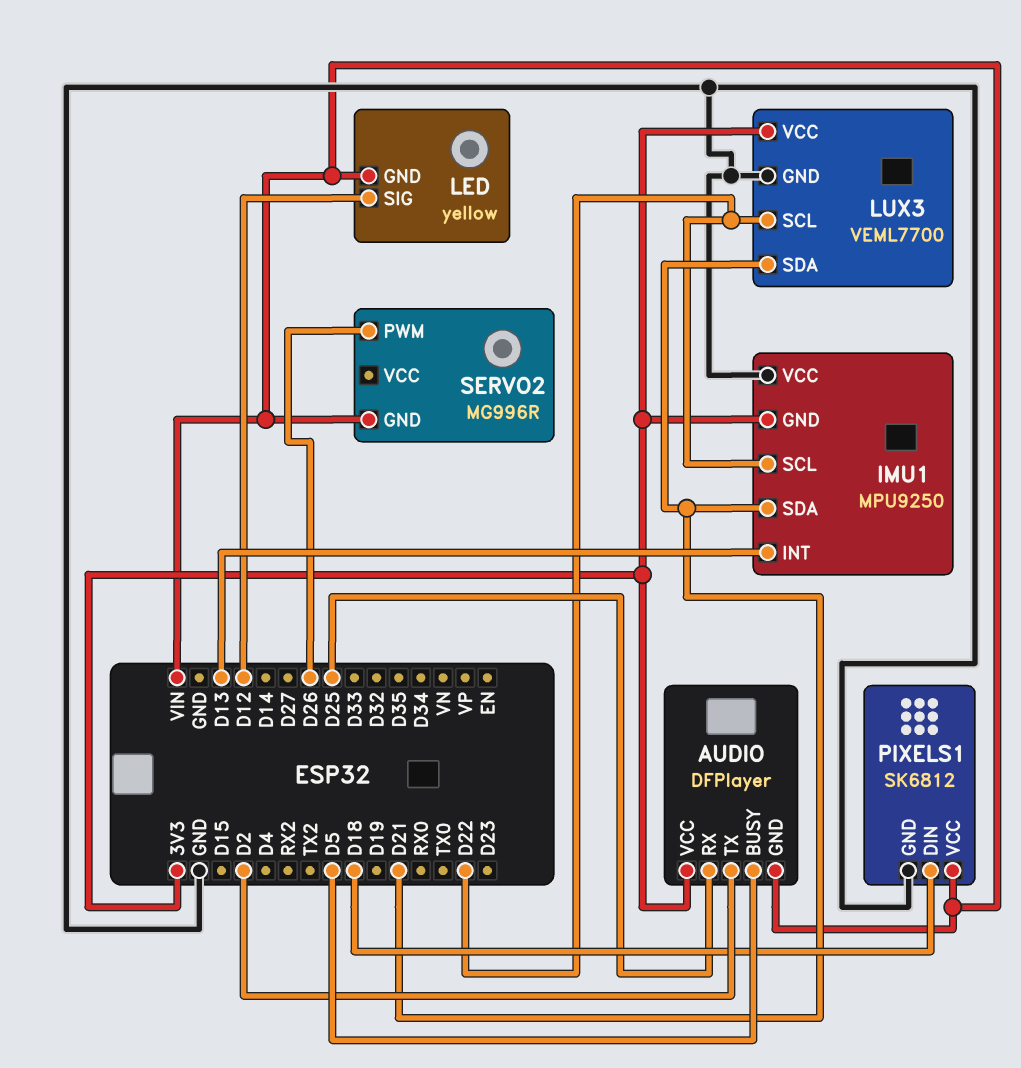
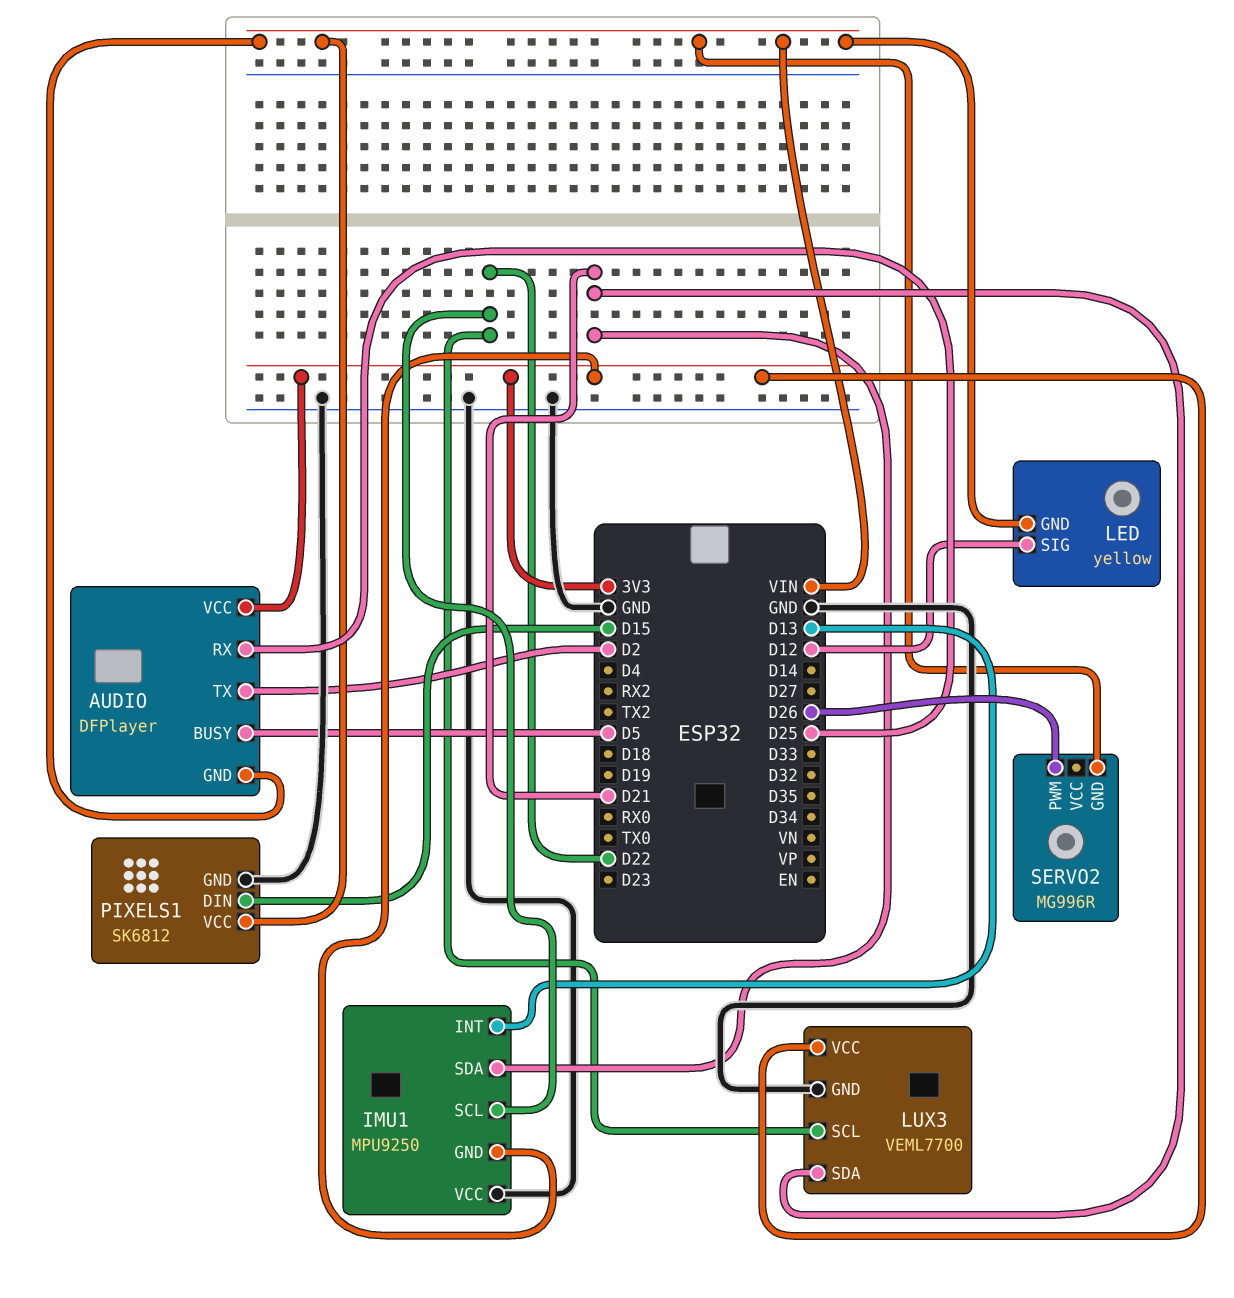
PIXELS1 pin DIN: D18 -> D15

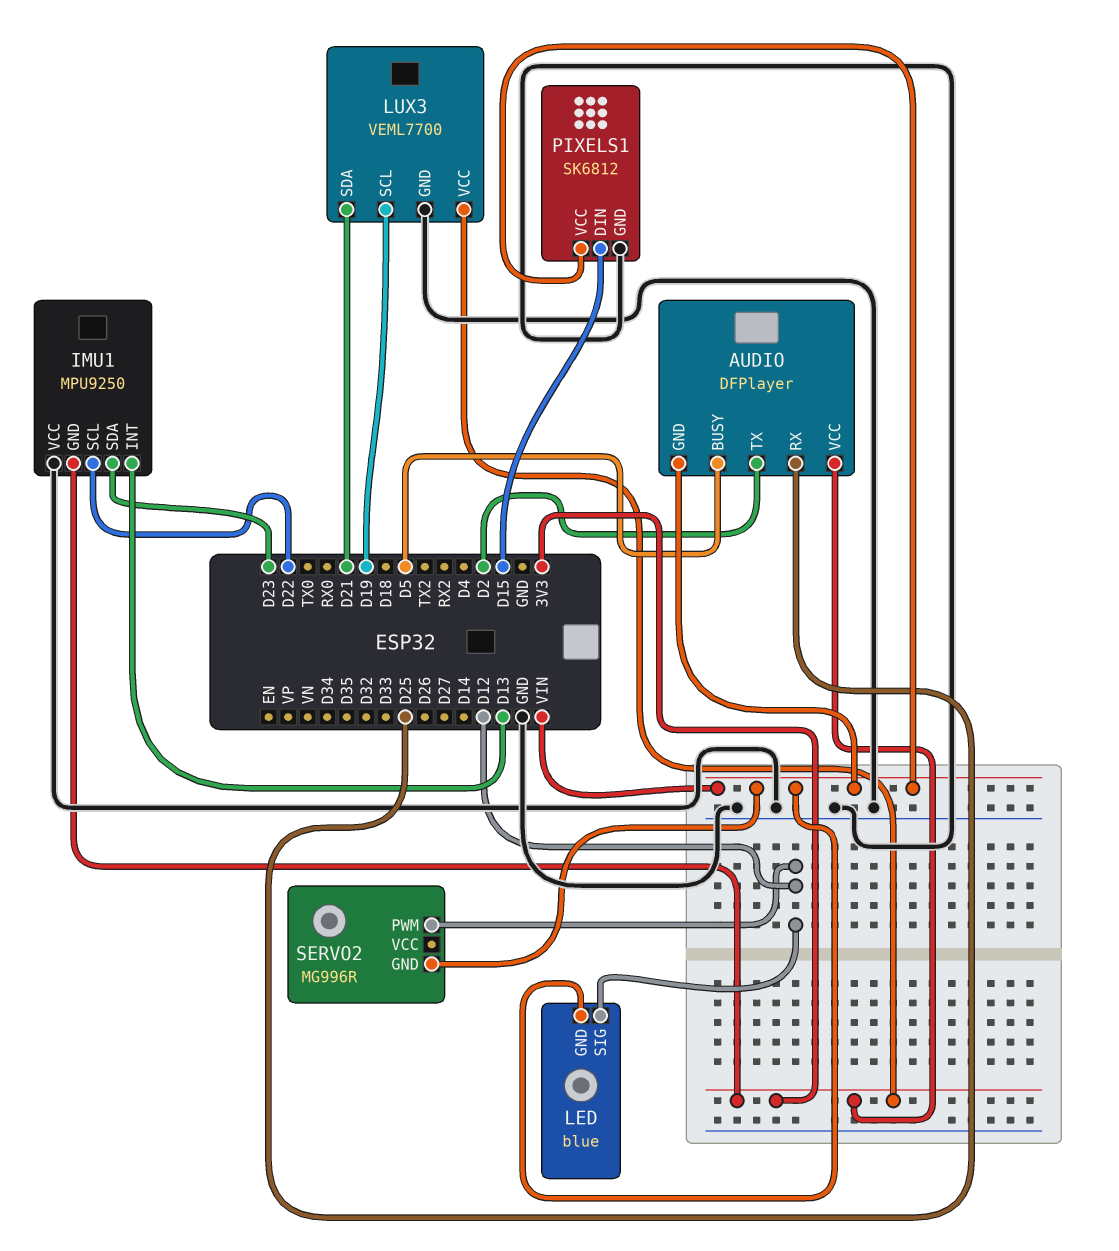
IMU1 pin SDA: D21 -> D23
LED: yellow -> blue
LUX3 pin SCL: D22 -> D19
SERVO2 pin PWM: D26 -> D12

